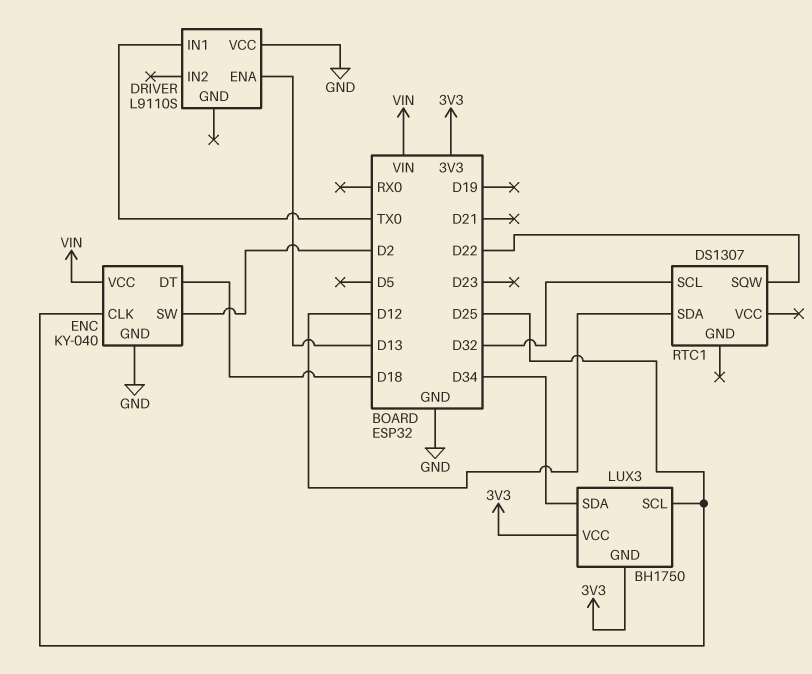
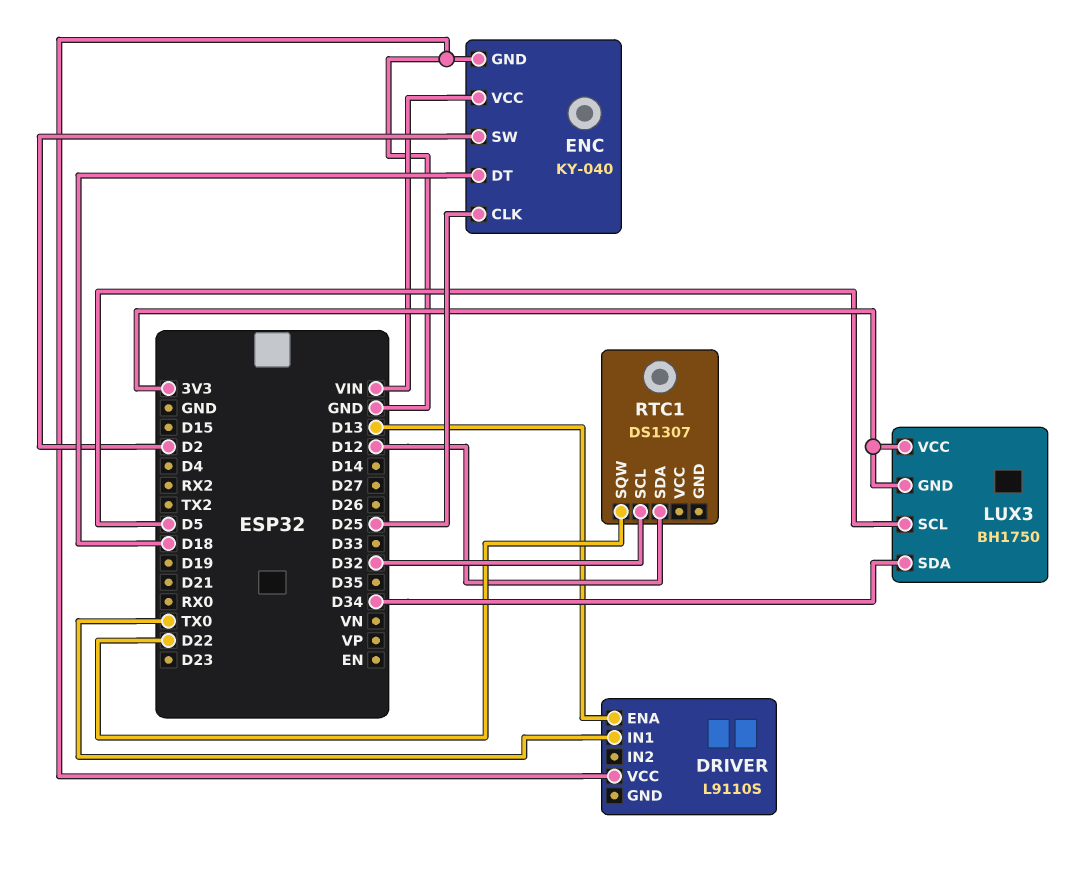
LUX3 pin SCL: D25 -> D5

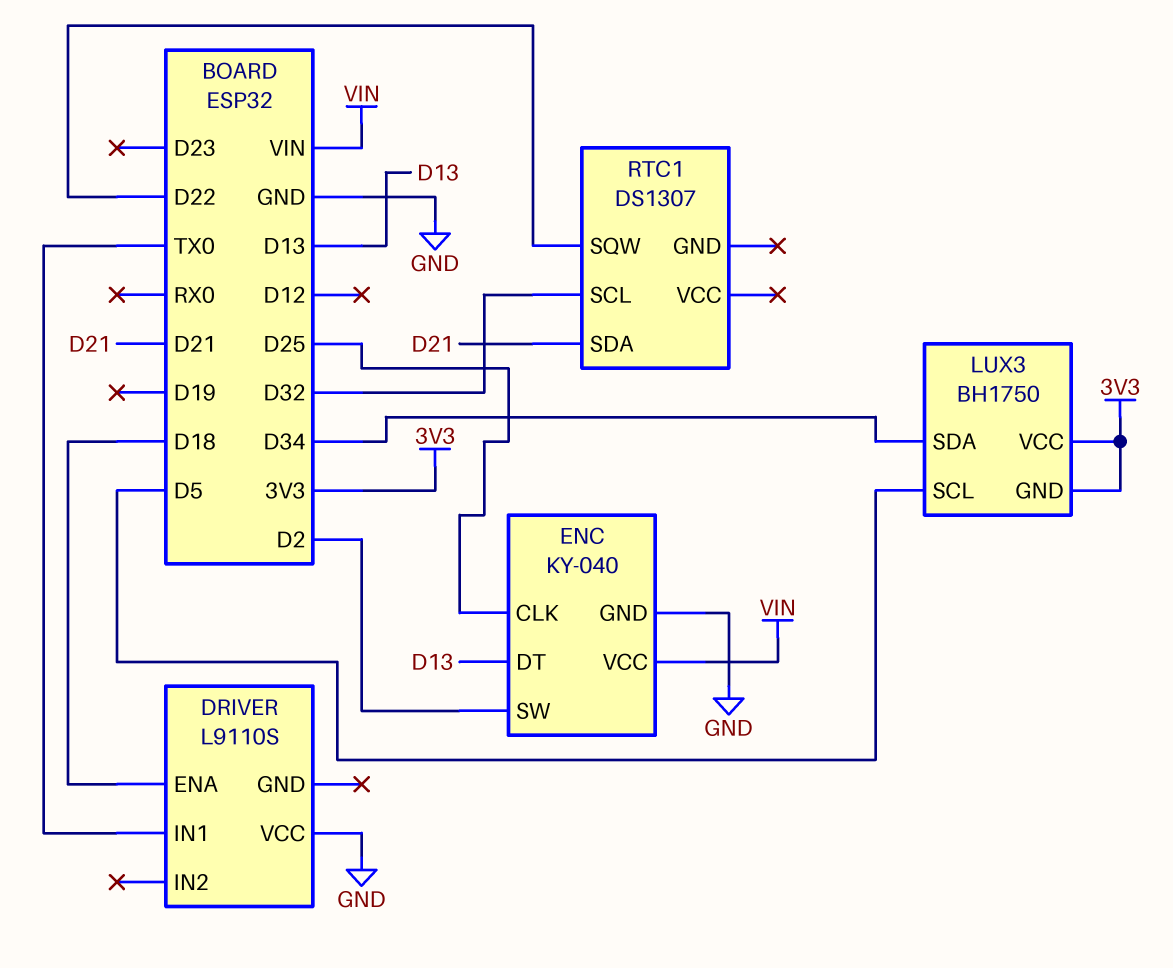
DRIVER pin ENA: D13 -> D18
ENC pin DT: D18 -> D13
RTC1 pin SDA: D12 -> D21

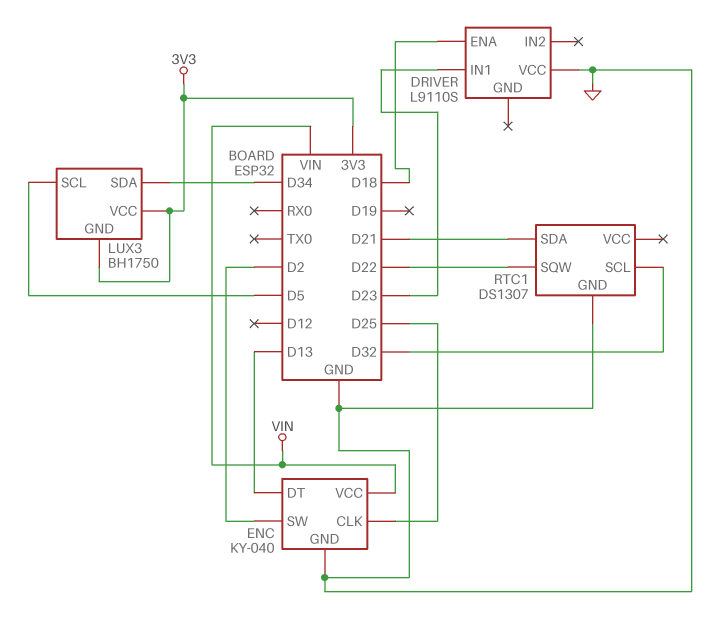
DRIVER pin IN1: TX0 -> D23
RTC1 pin GND: none -> GND

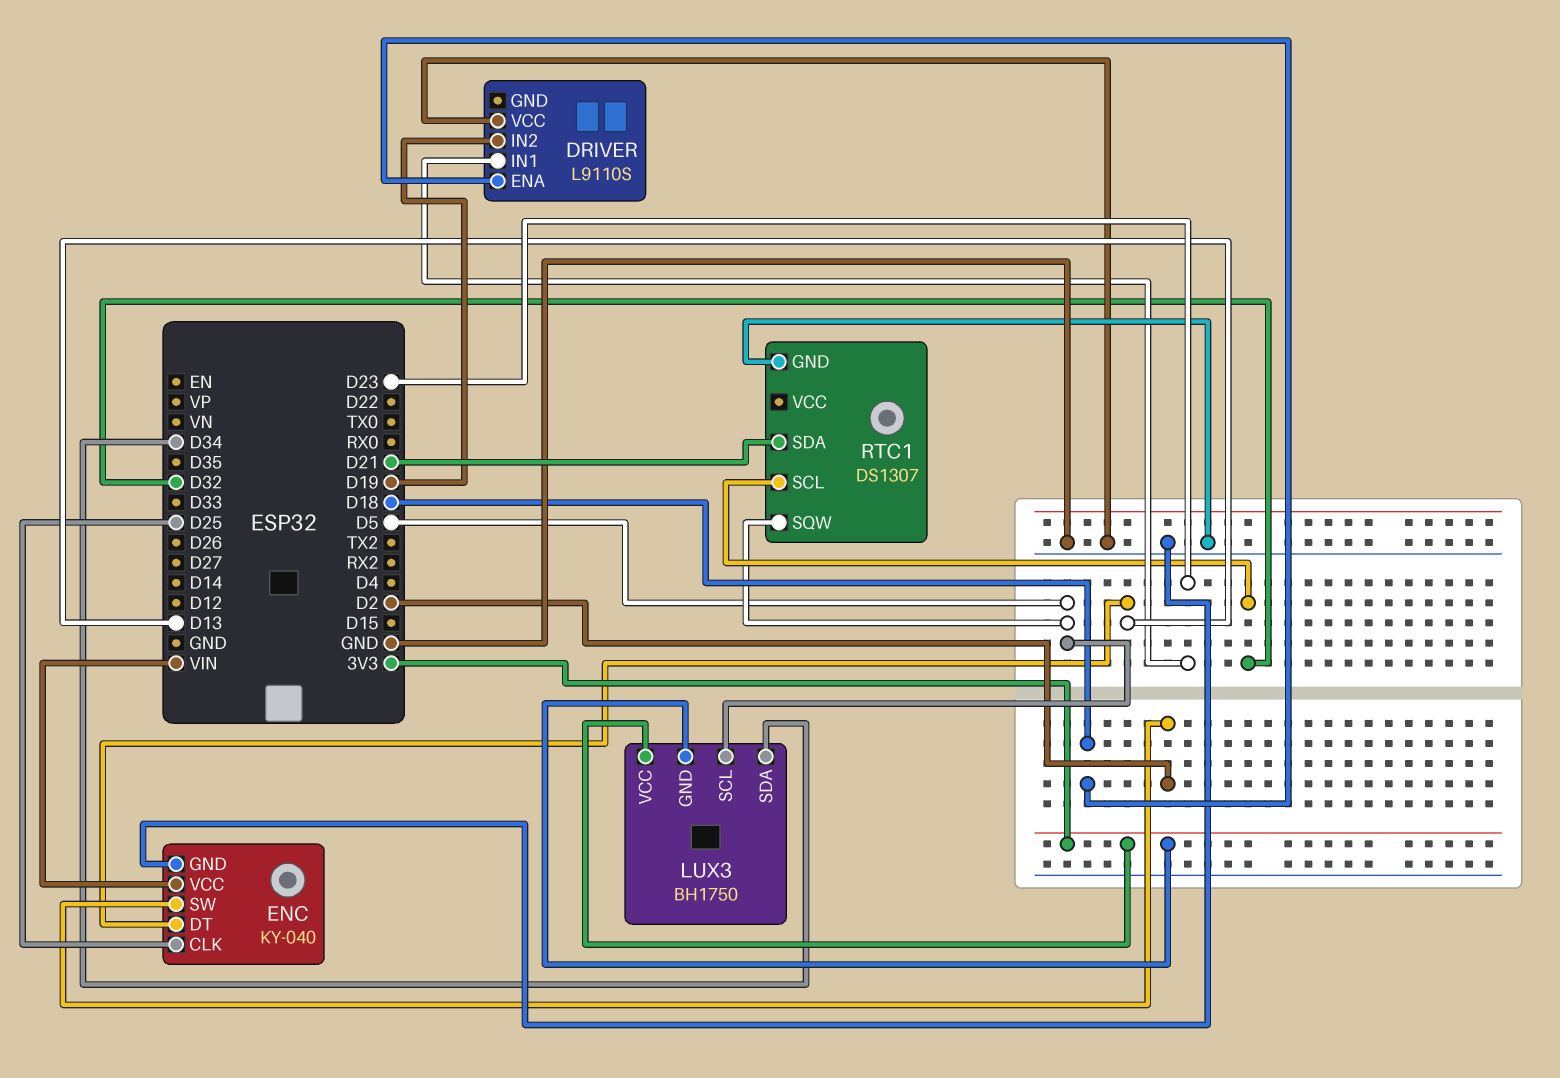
DRIVER pin IN2: none -> D19
RTC1 pin SQW: D22 -> D5

